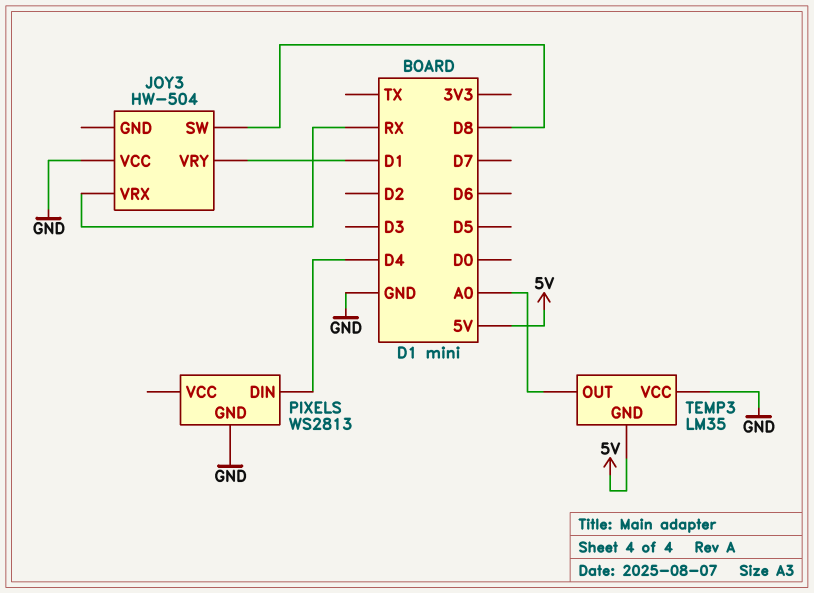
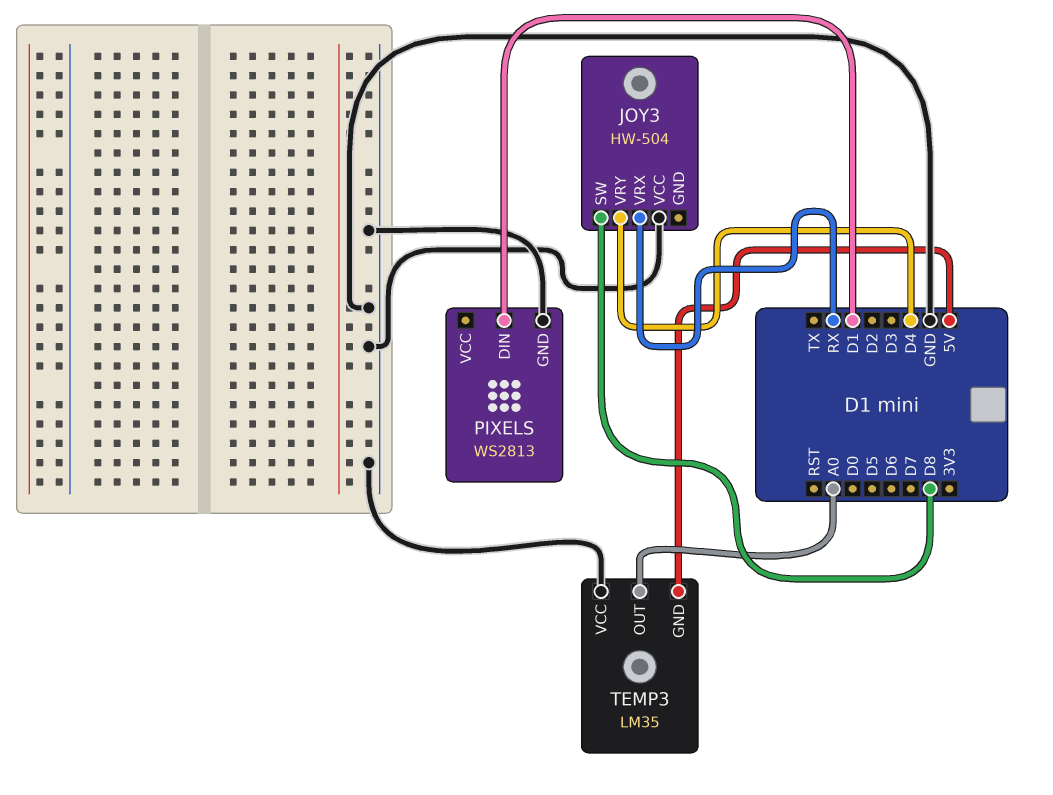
JOY3 pin VRY: D1 -> D4
PIXELS pin DIN: D4 -> D1

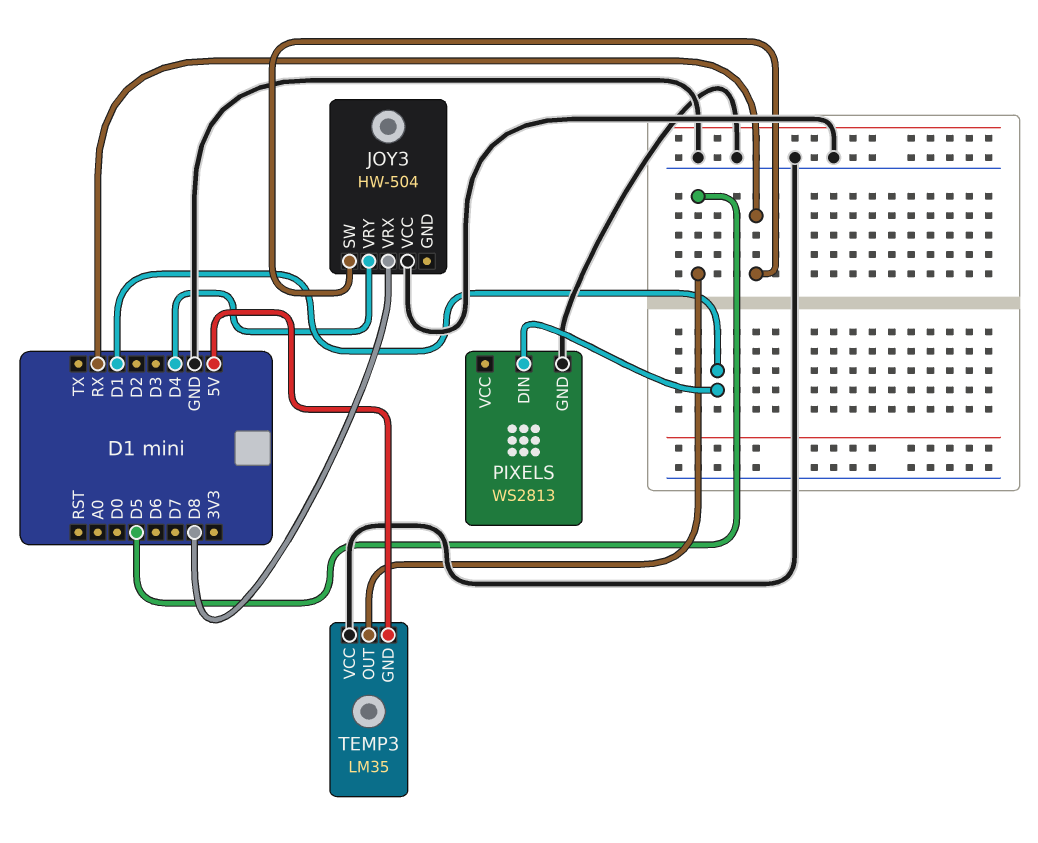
JOY3 pin SW: D8 -> RX
JOY3 pin VRX: RX -> D8
TEMP3 pin OUT: A0 -> D5

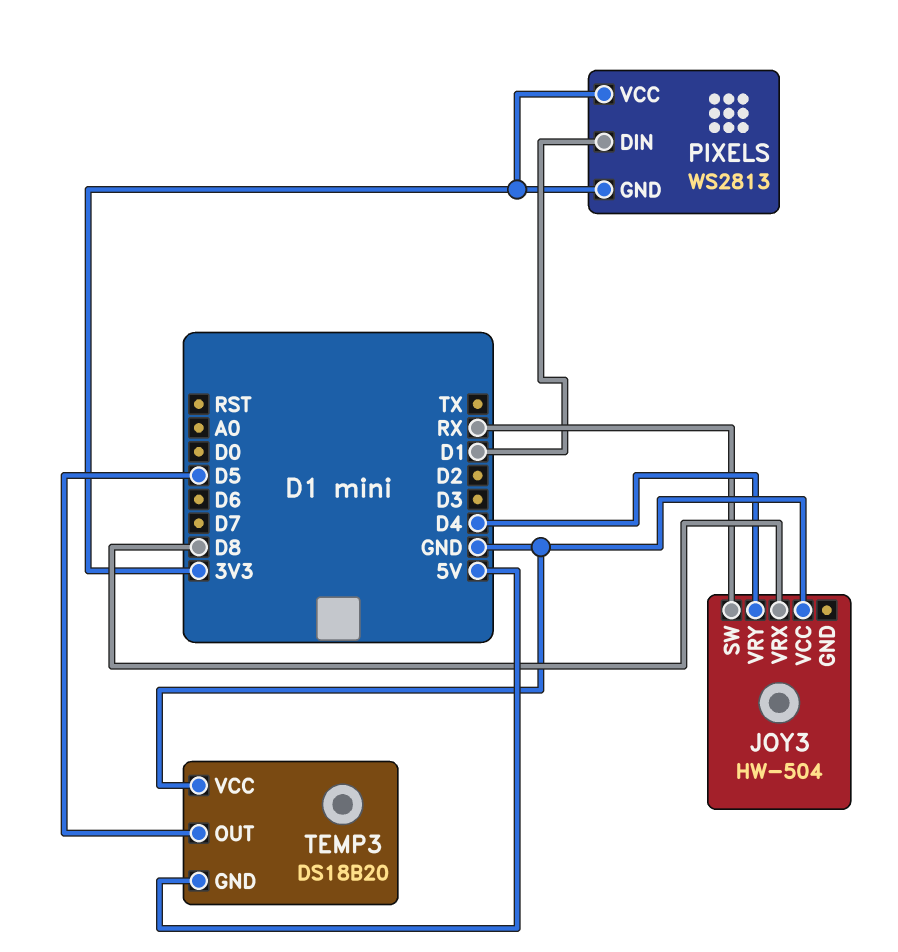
PIXELS pin GND: GND -> 3V3
PIXELS pin VCC: none -> 3V3
TEMP3: LM35 -> DS18B20

